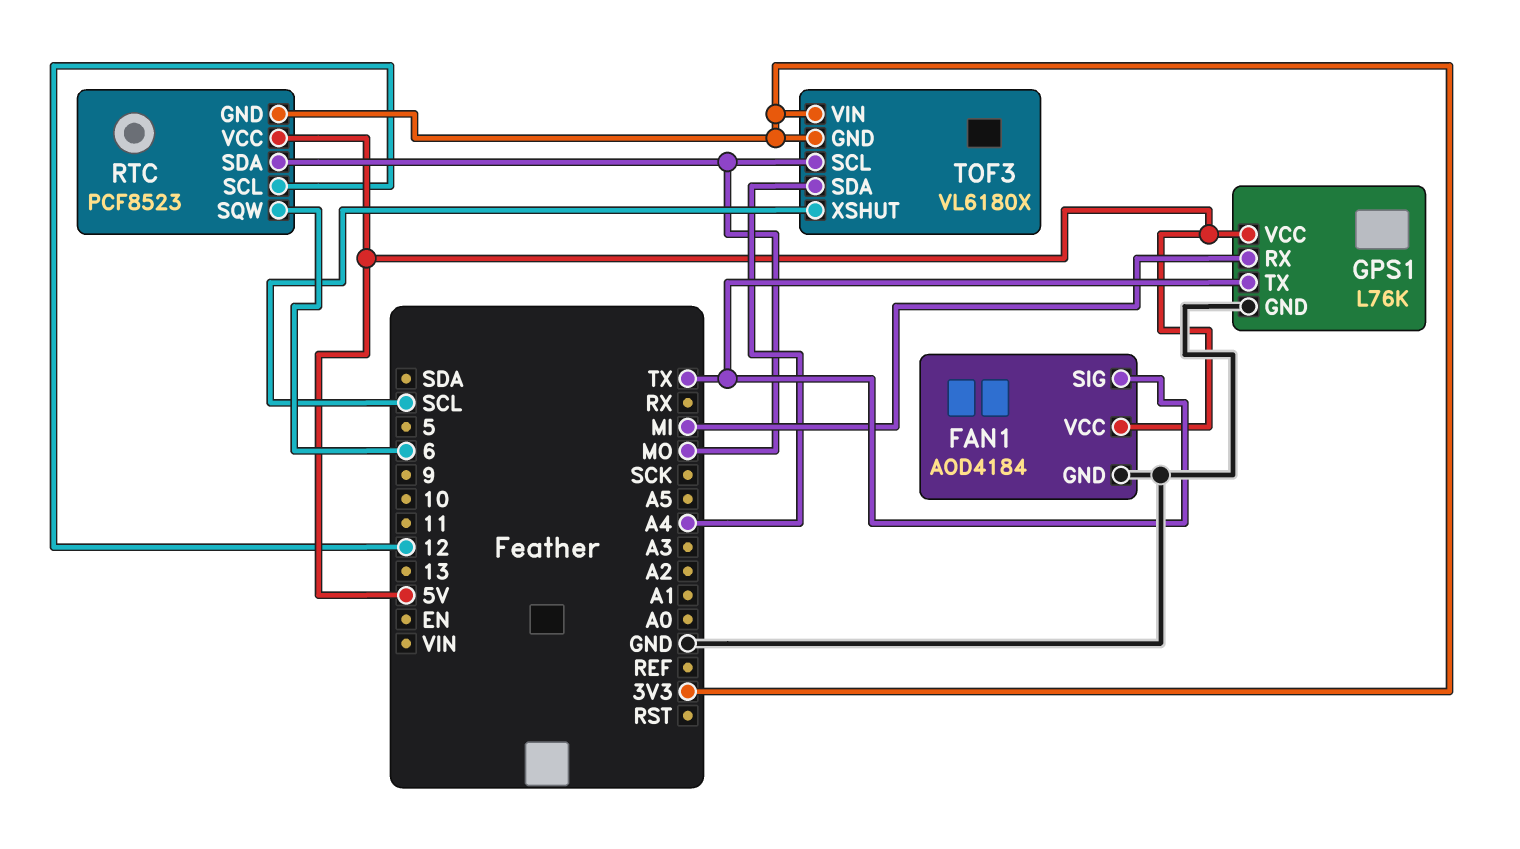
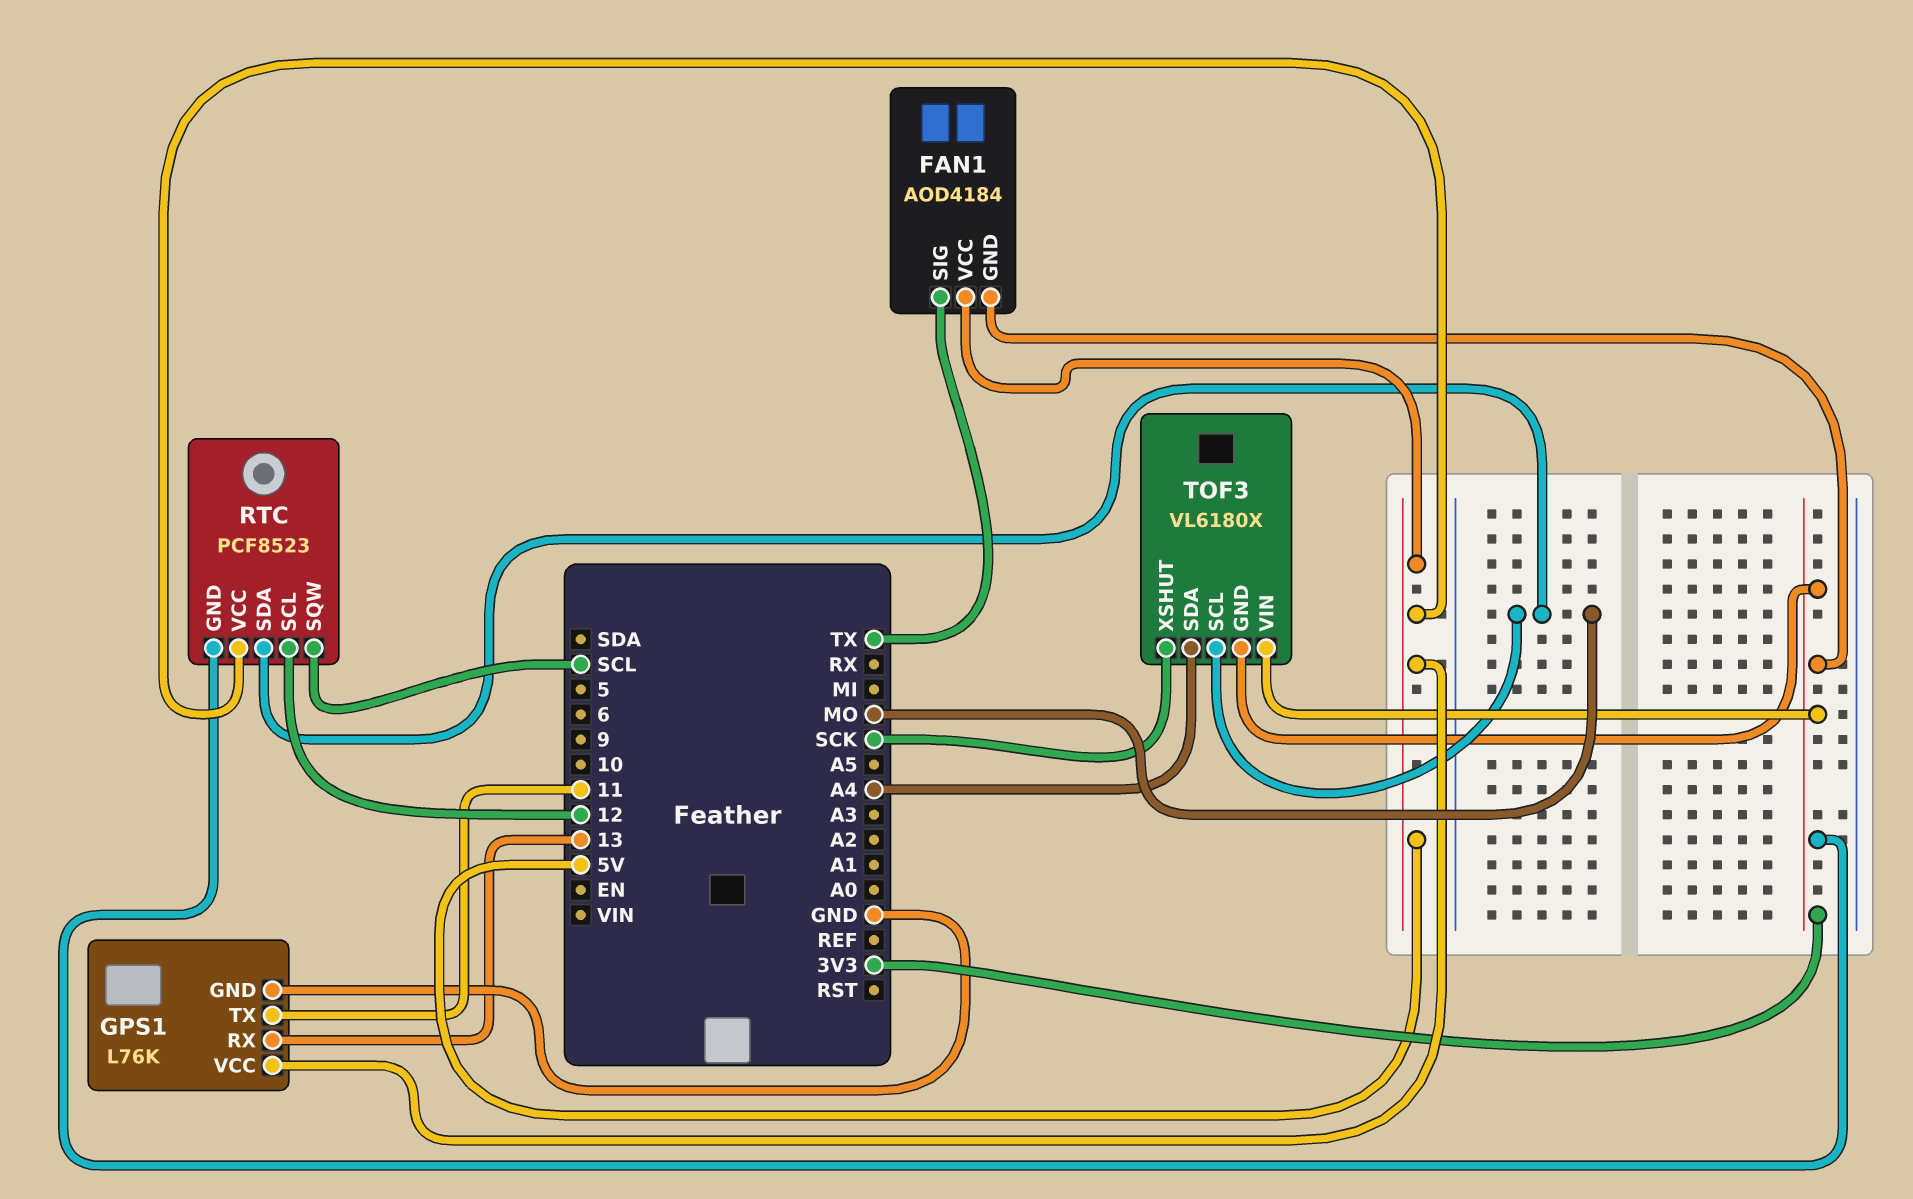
FAN1 pin GND: GND -> 3V3
GPS1 pin RX: MI -> 13
GPS1 pin TX: TX -> 11
RTC pin SQW: 6 -> SCL
TOF3 pin XSHUT: SCL -> SCK

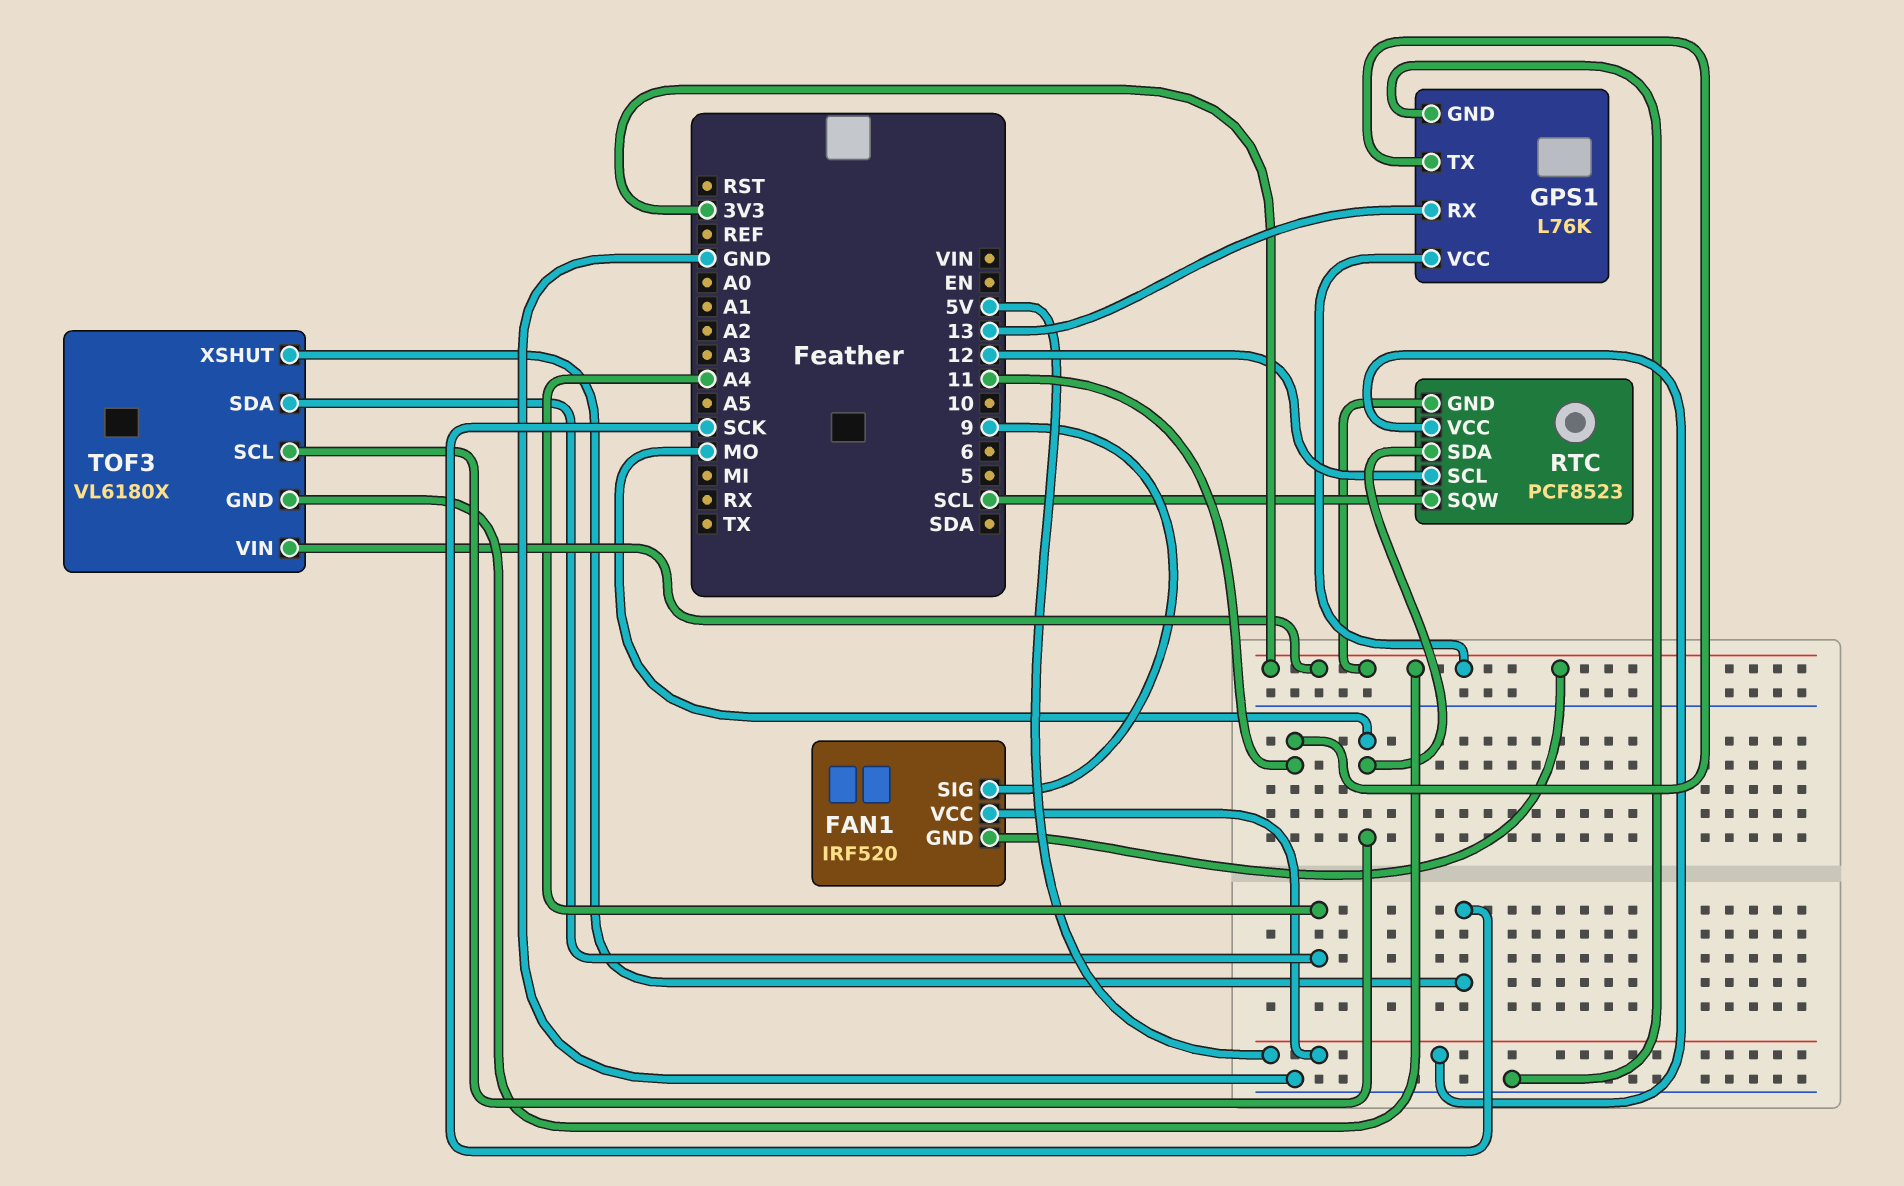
FAN1: AOD4184 -> IRF520
FAN1 pin SIG: TX -> 9
GPS1 pin VCC: 5V -> 3V3

